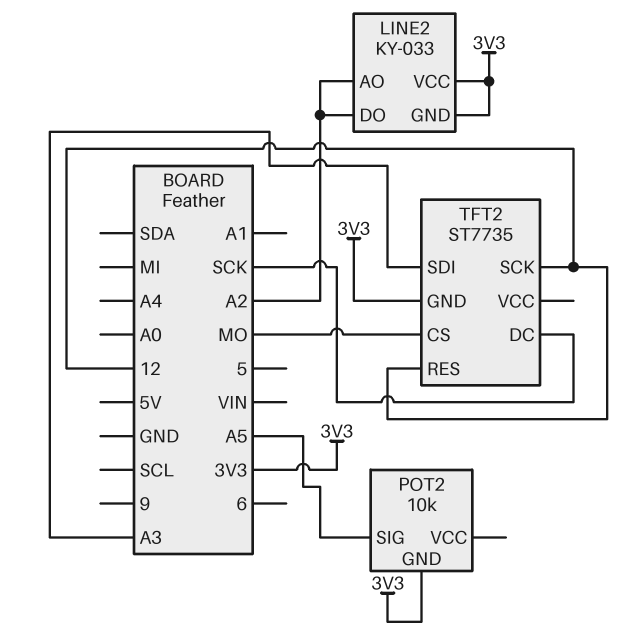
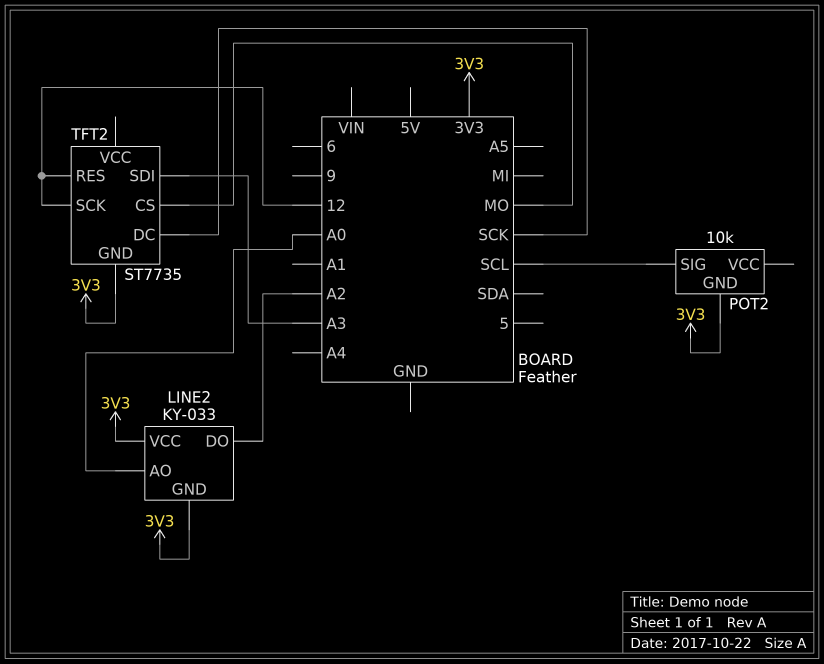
LINE2 pin AO: A2 -> A0
POT2 pin SIG: A5 -> SCL

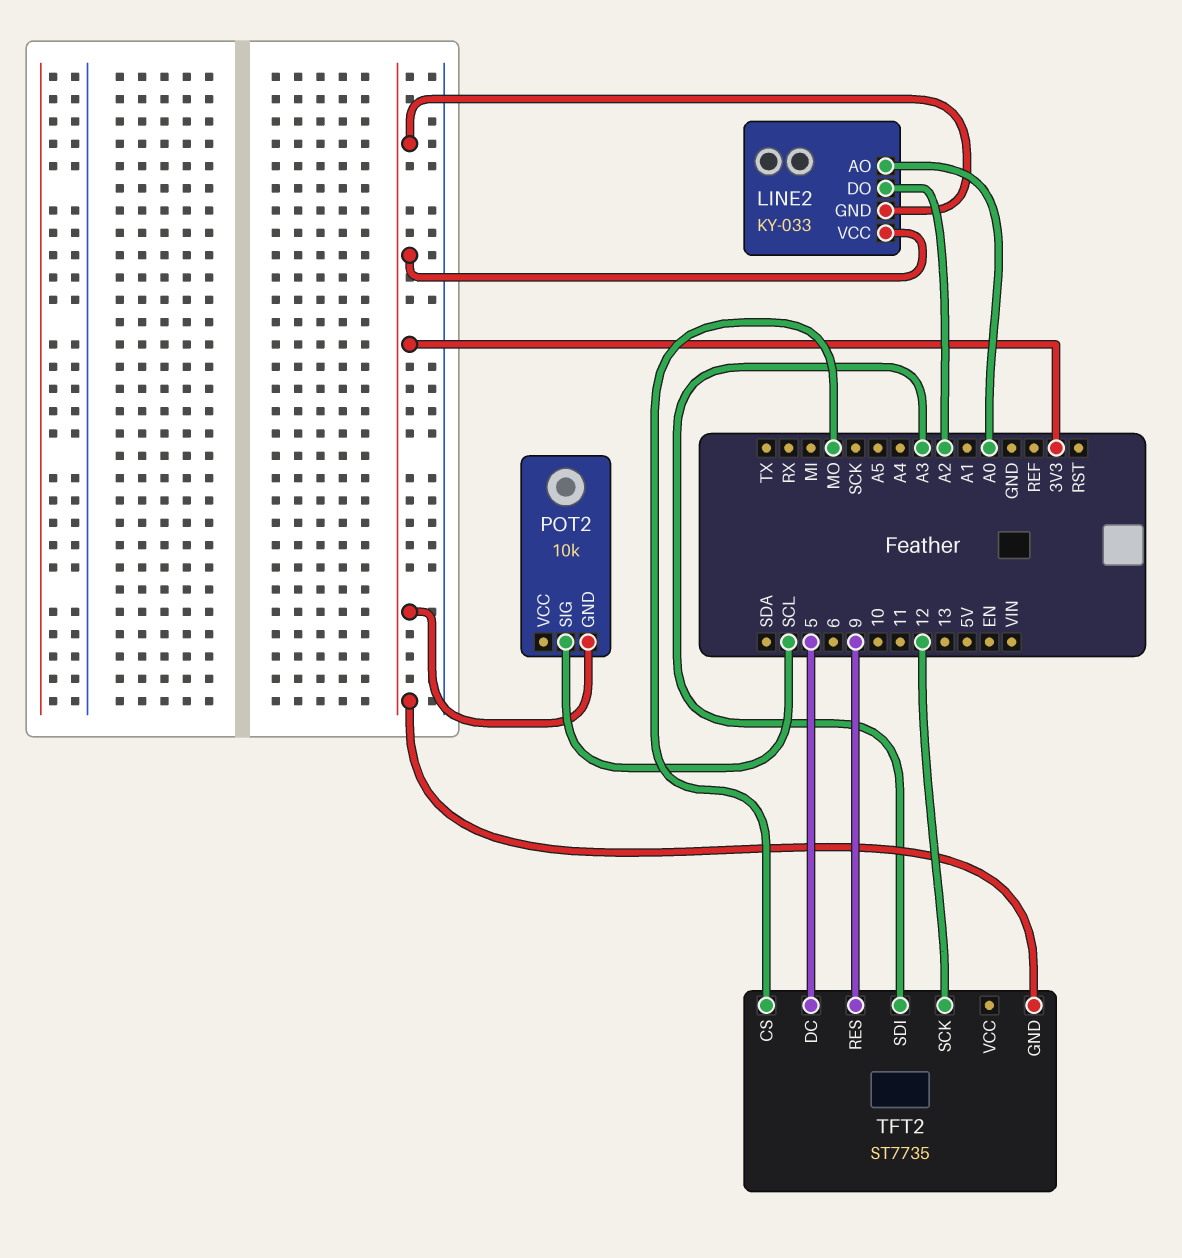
TFT2 pin DC: SCK -> 5
TFT2 pin RES: 12 -> 9

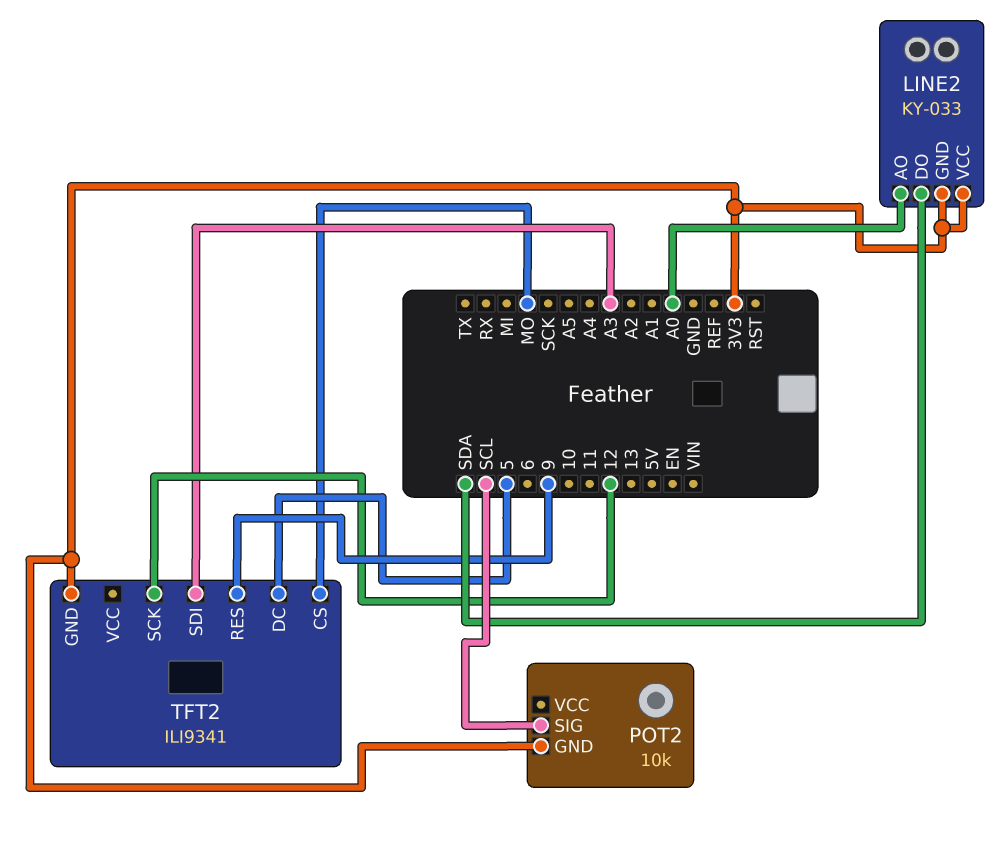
LINE2 pin DO: A2 -> SDA
TFT2: ST7735 -> ILI9341

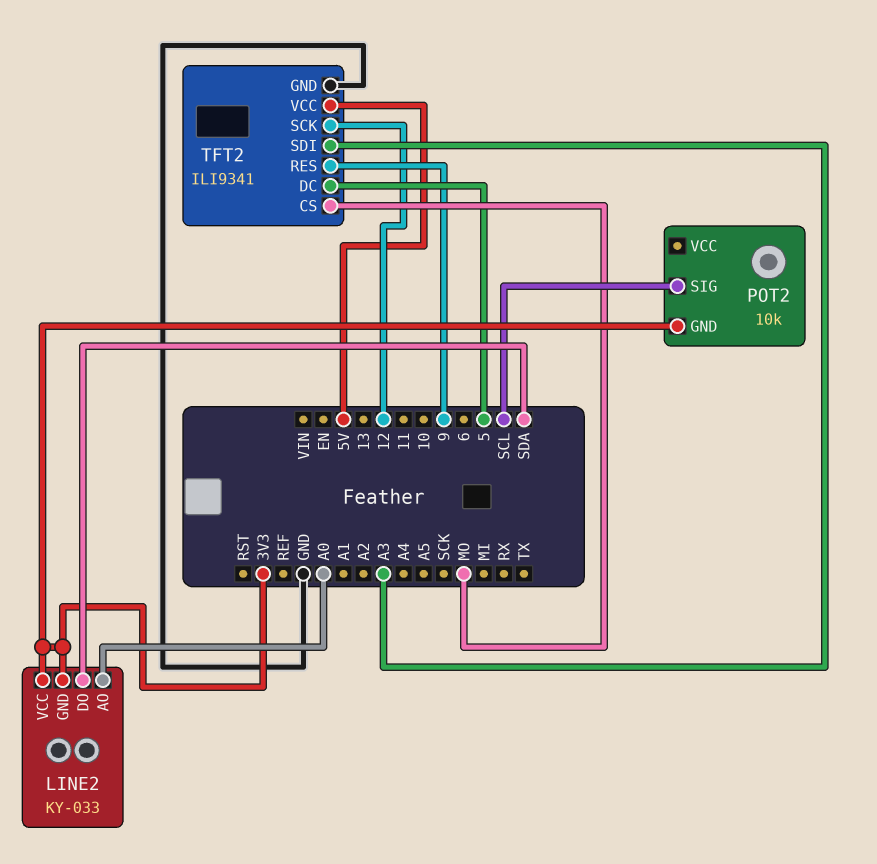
TFT2 pin GND: 3V3 -> GND
TFT2 pin VCC: none -> 5V

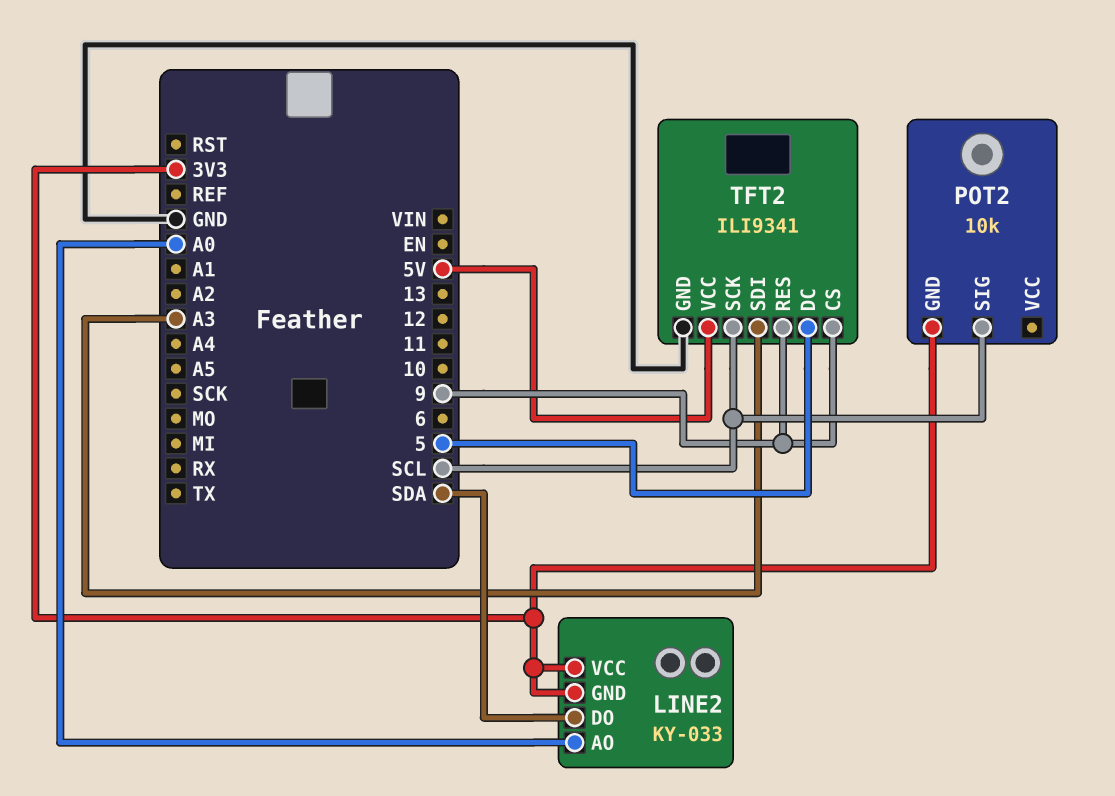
TFT2 pin CS: MO -> 9
TFT2 pin SCK: 12 -> SCL

